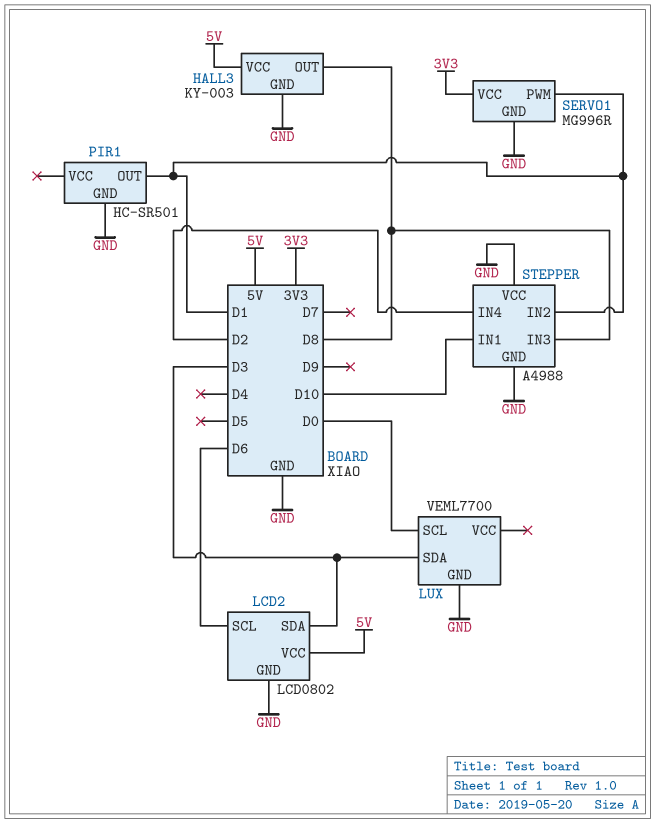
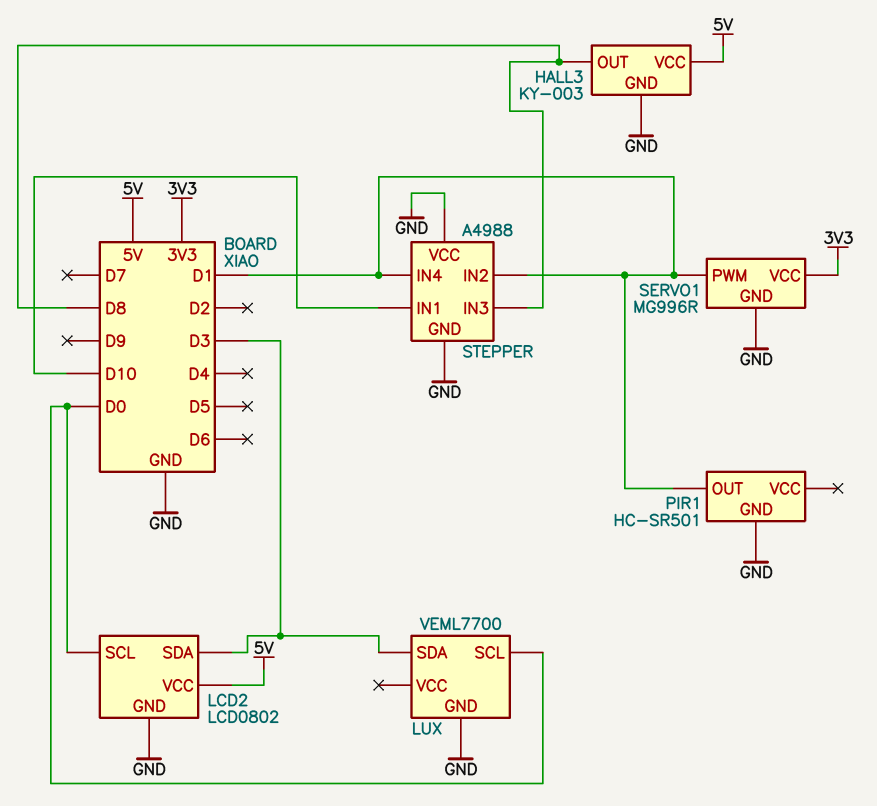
LCD2 pin SCL: D6 -> D0
STEPPER pin IN4: D2 -> D1

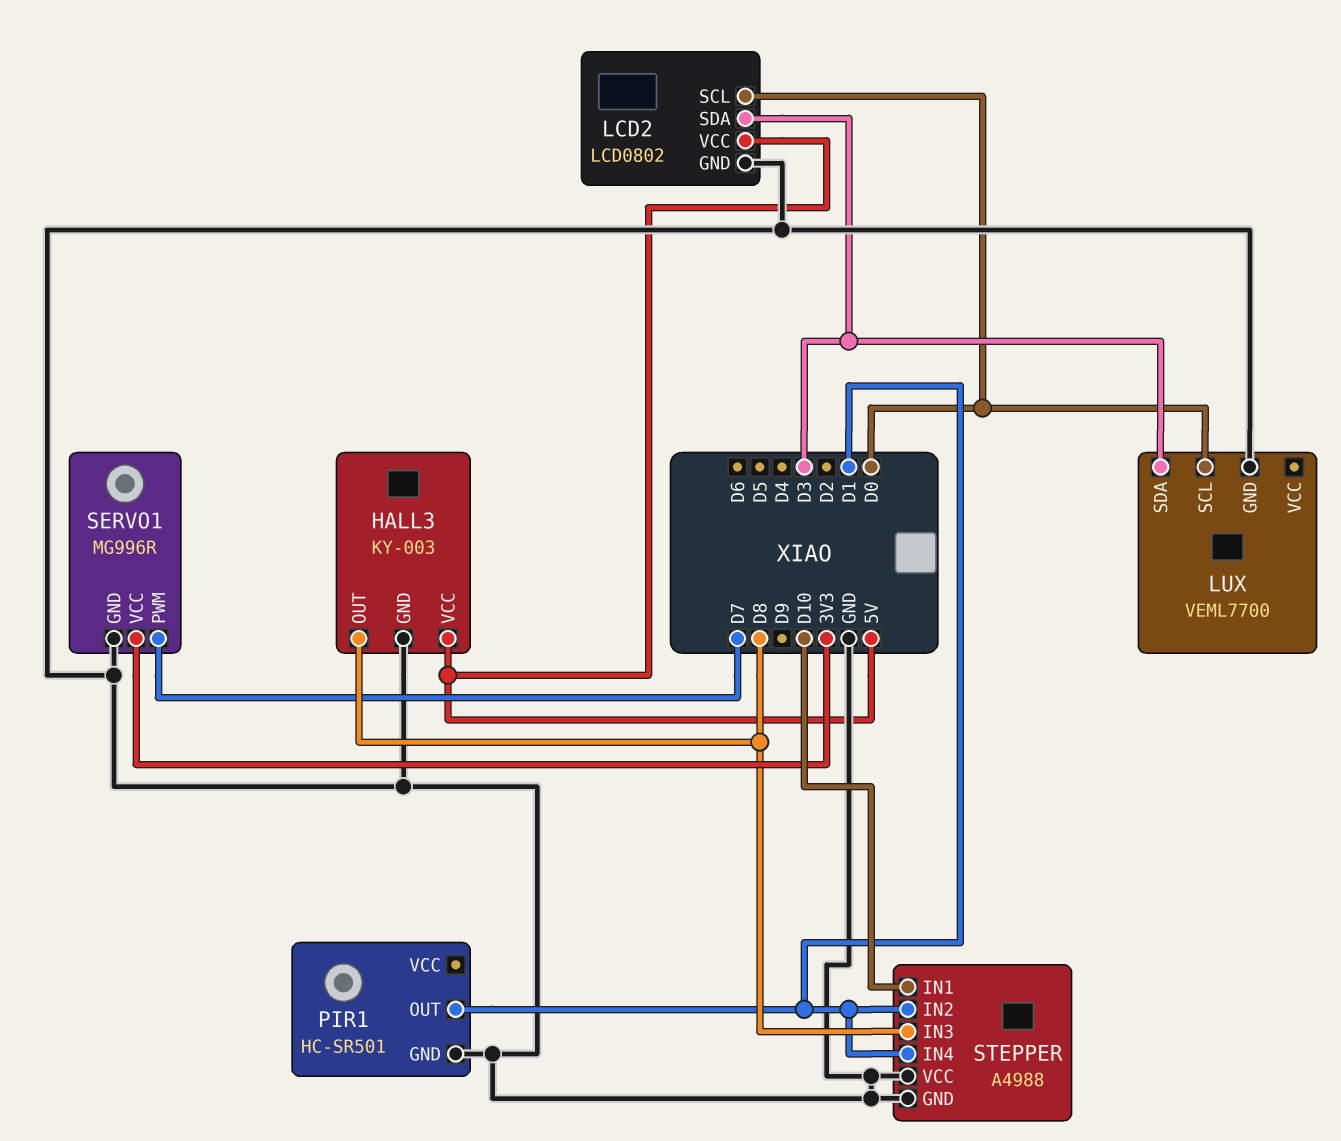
SERVO1 pin PWM: D1 -> D7

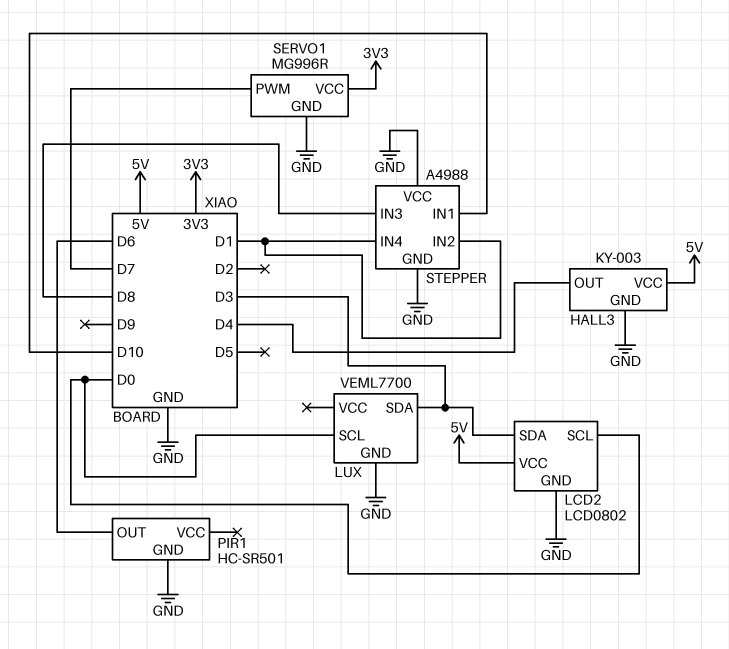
HALL3 pin OUT: D8 -> D4
PIR1 pin OUT: D1 -> D6

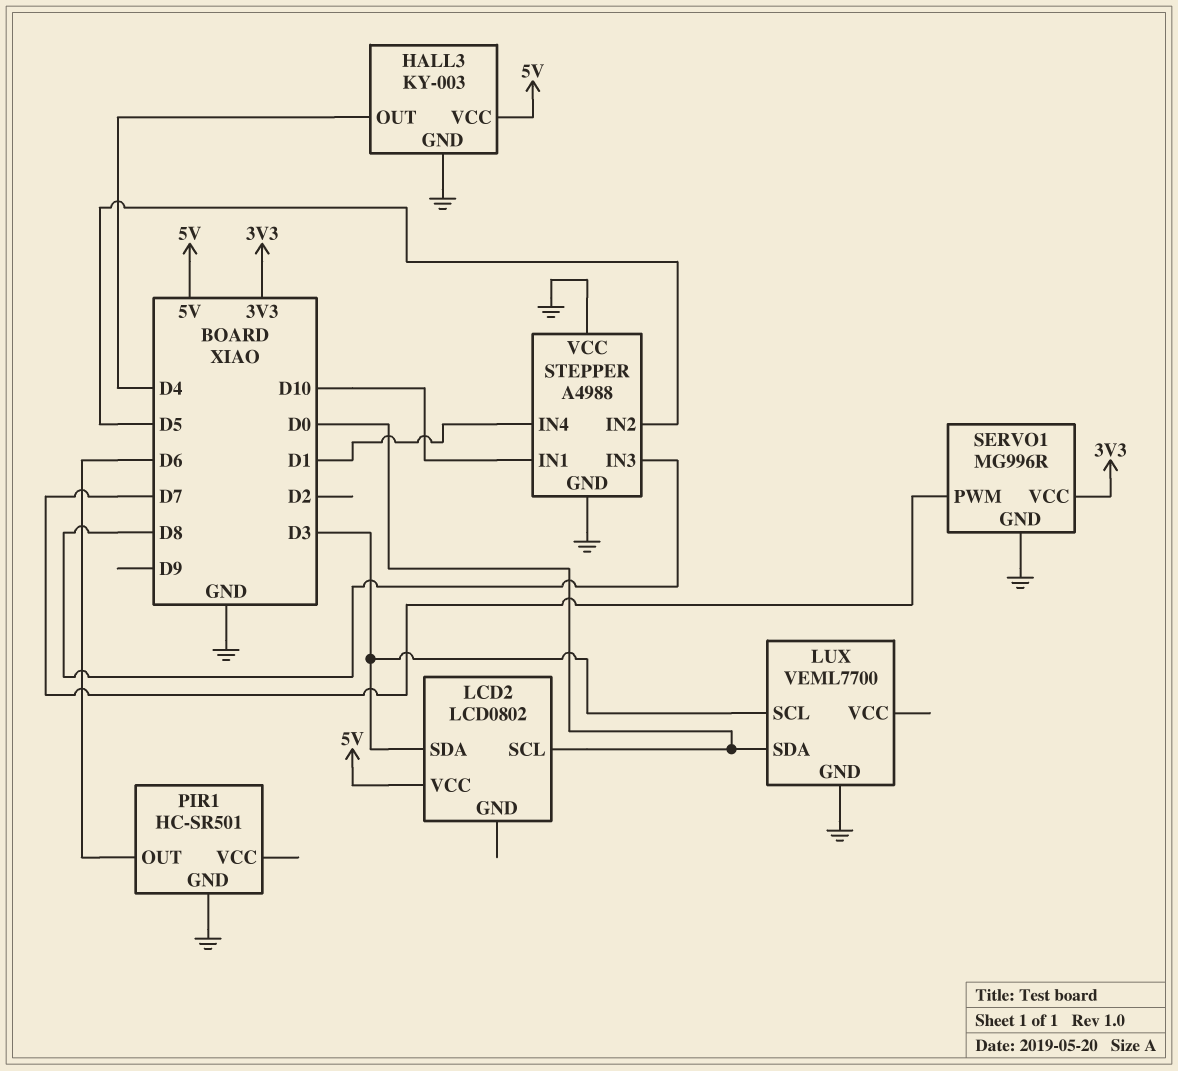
LCD2 pin GND: GND -> none
LUX pin SCL: D0 -> D3
LUX pin SDA: D3 -> D0
STEPPER pin IN2: D1 -> D5

